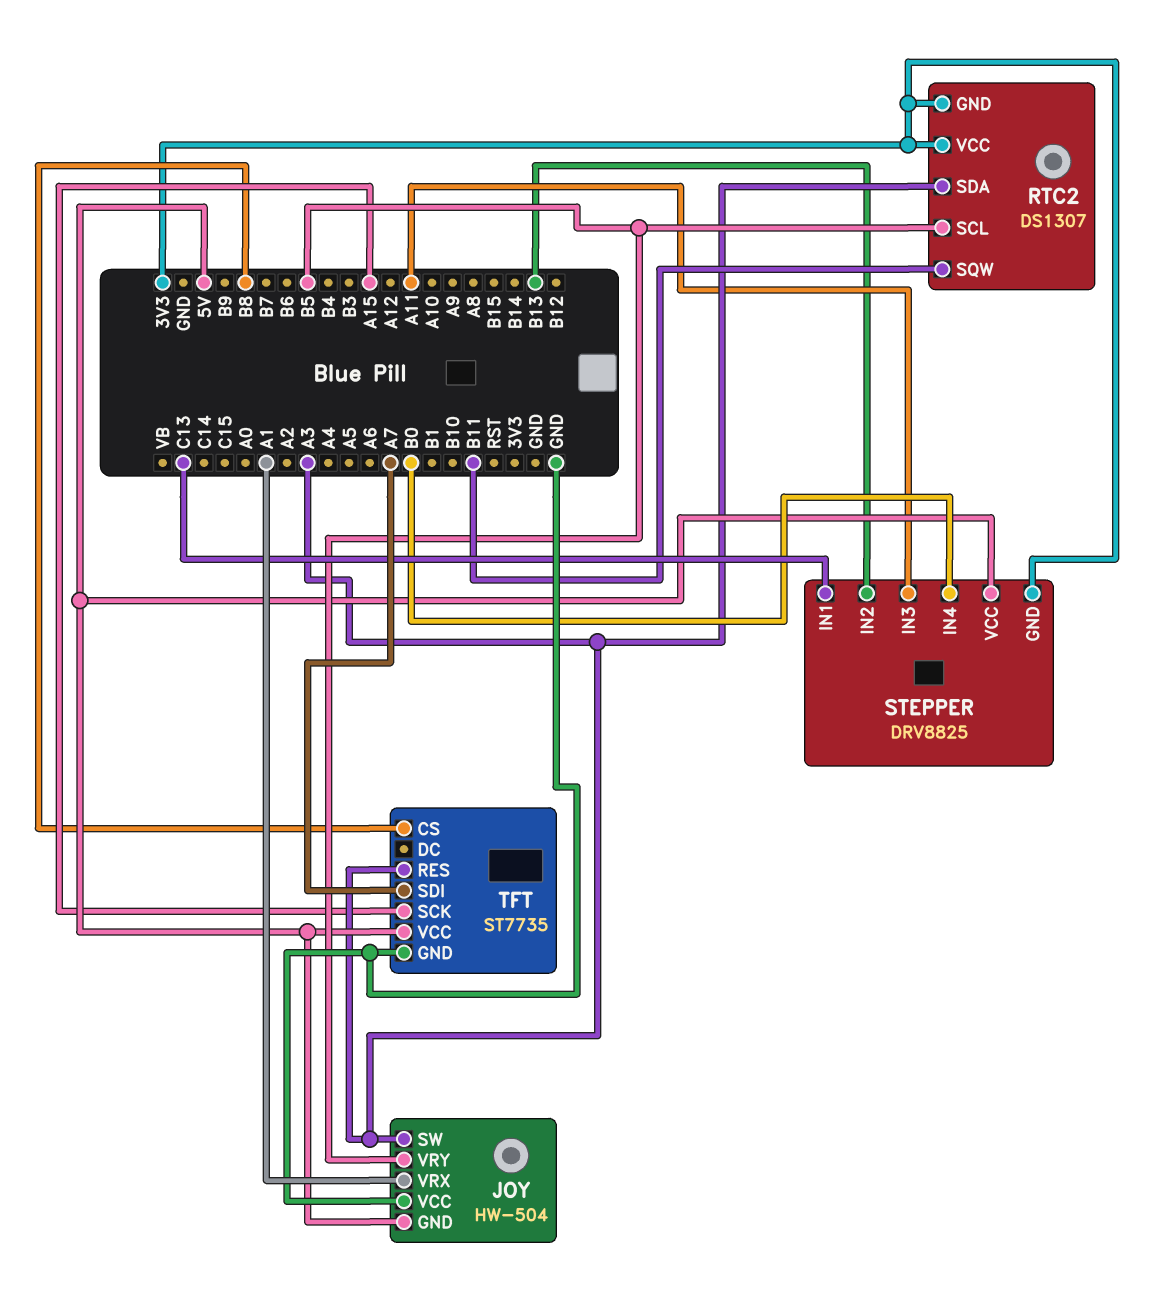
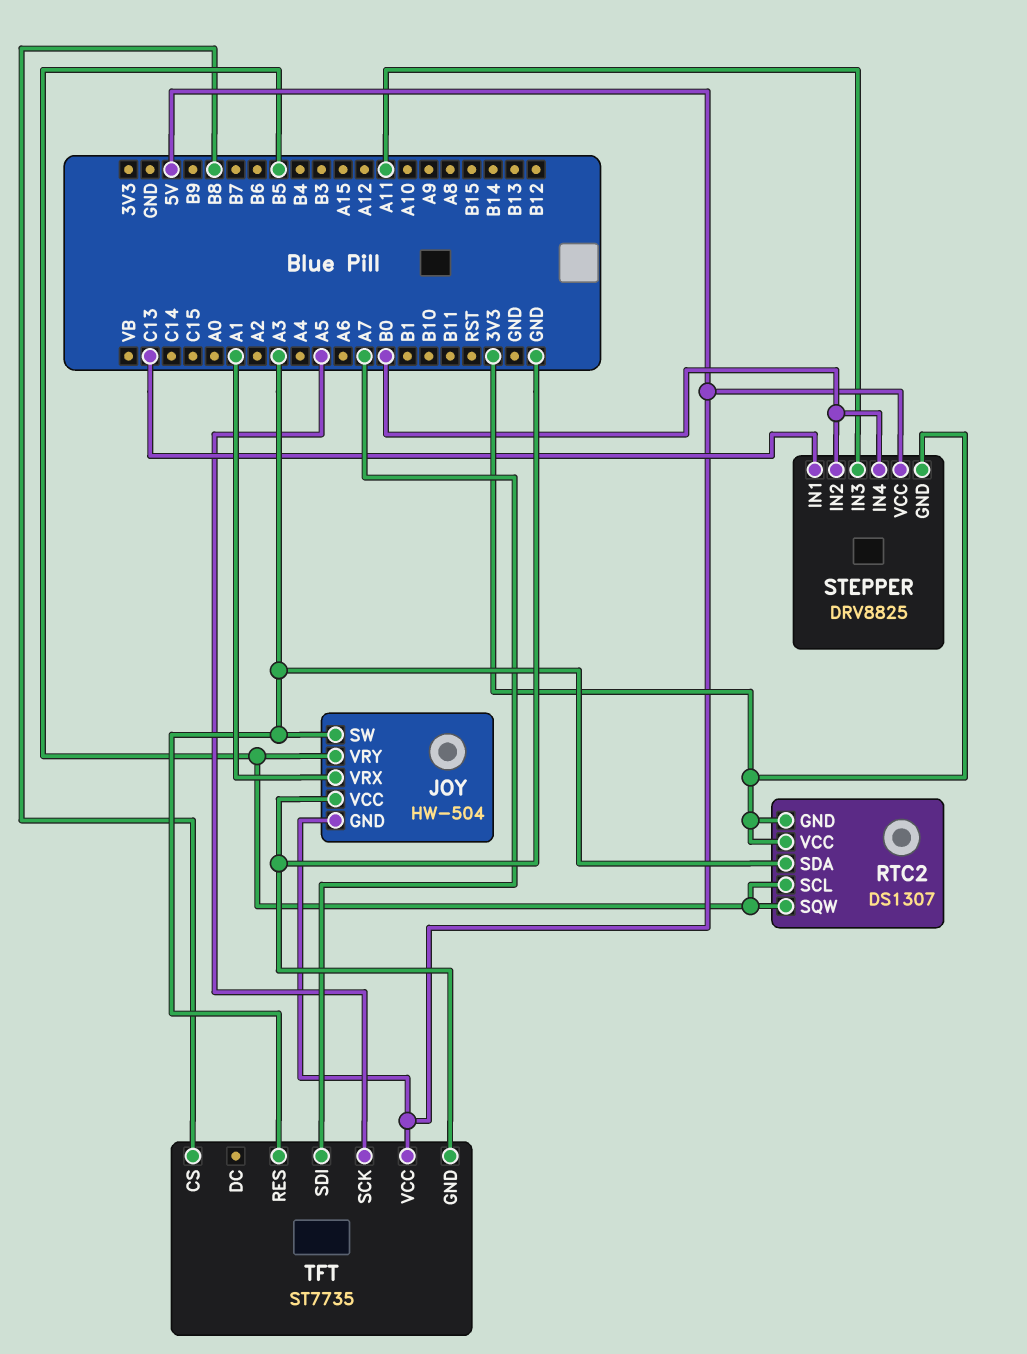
RTC2 pin SQW: B11 -> B5
STEPPER pin IN2: B13 -> B0
TFT pin SCK: A15 -> A5

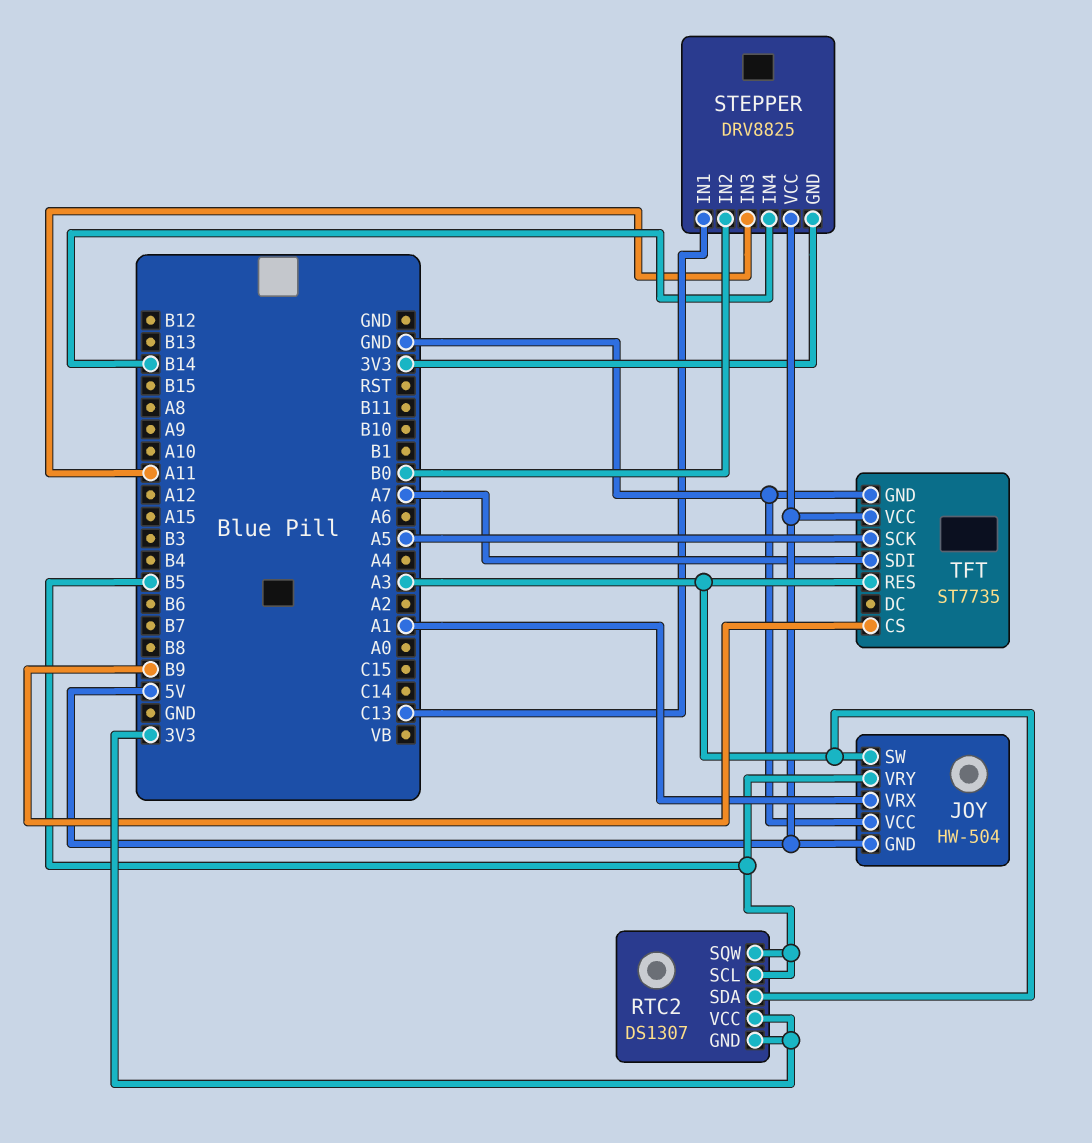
STEPPER pin IN4: B0 -> B14
TFT pin CS: B8 -> B9

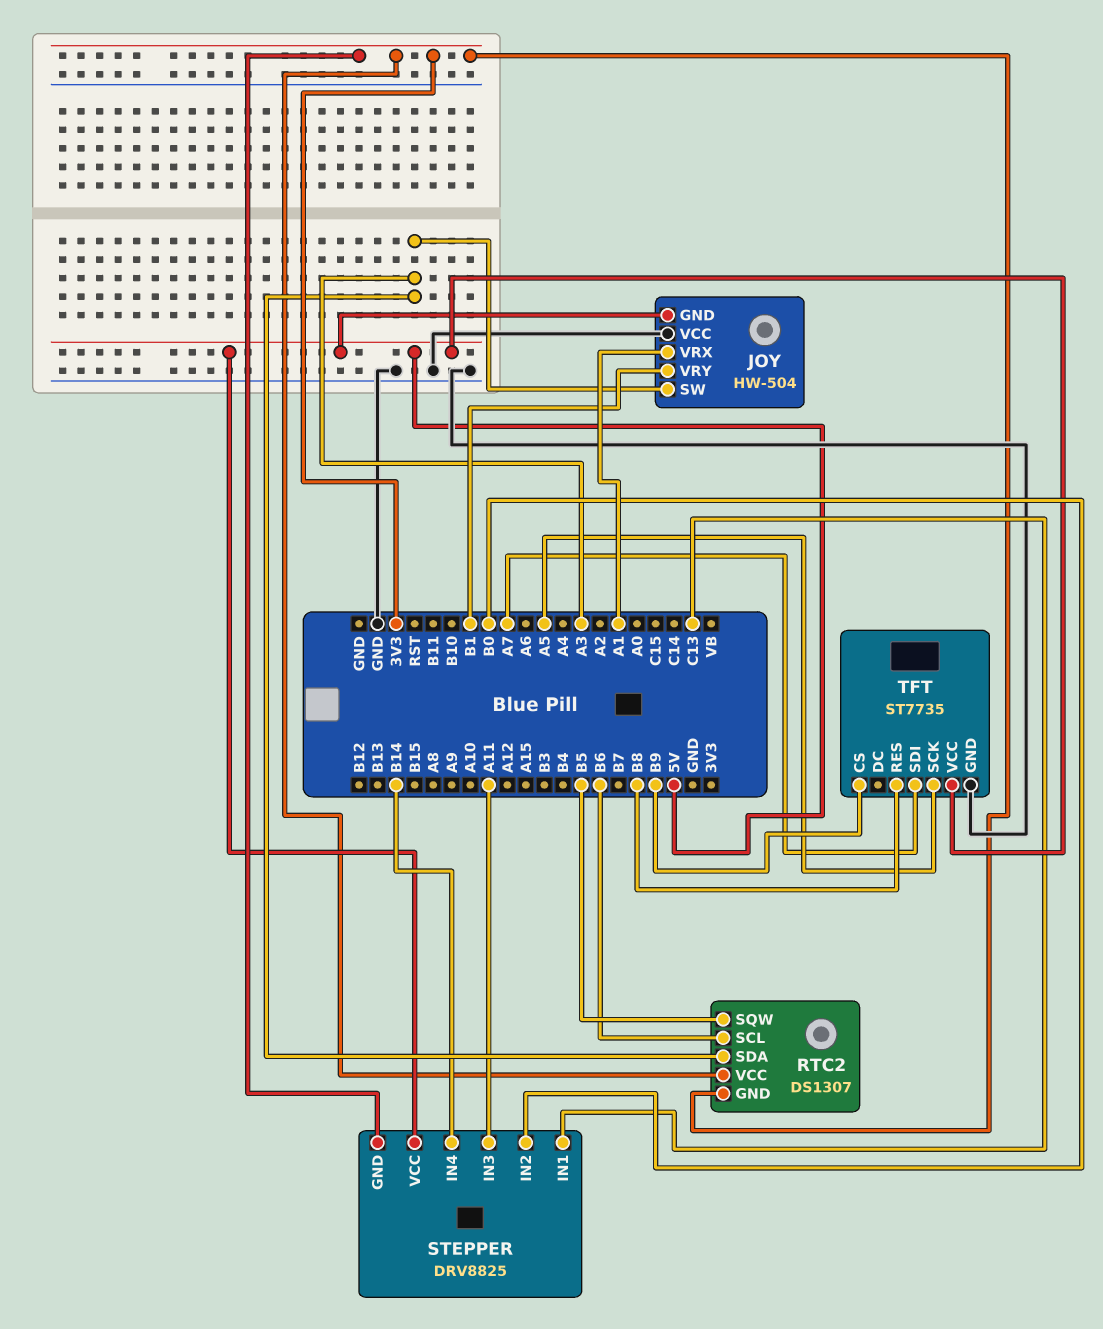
JOY pin VRY: B5 -> B1
RTC2 pin SCL: B5 -> B6
TFT pin RES: A3 -> B8

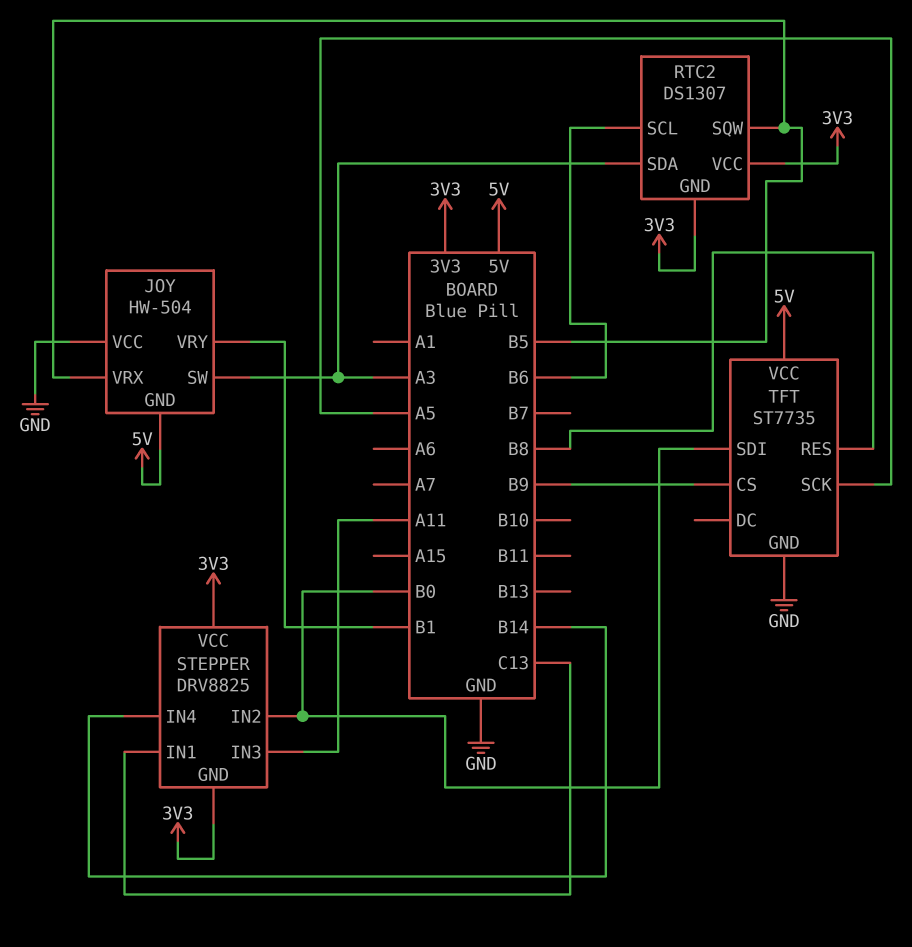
JOY pin VRX: A1 -> B5
STEPPER pin VCC: 5V -> 3V3
TFT pin SDI: A7 -> B0

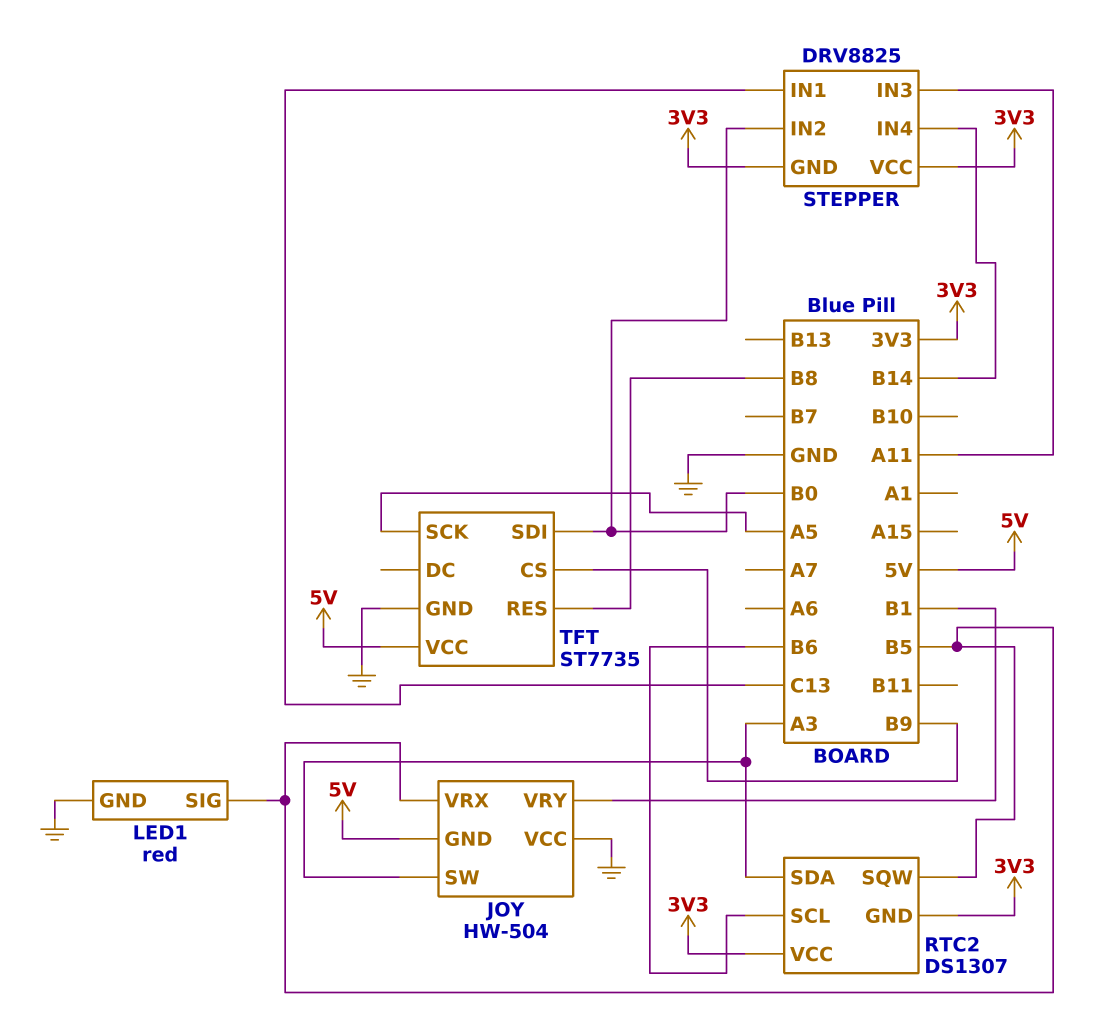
LED1: none -> red
LED1 pin GND: none -> GND
LED1 pin SIG: none -> B5

